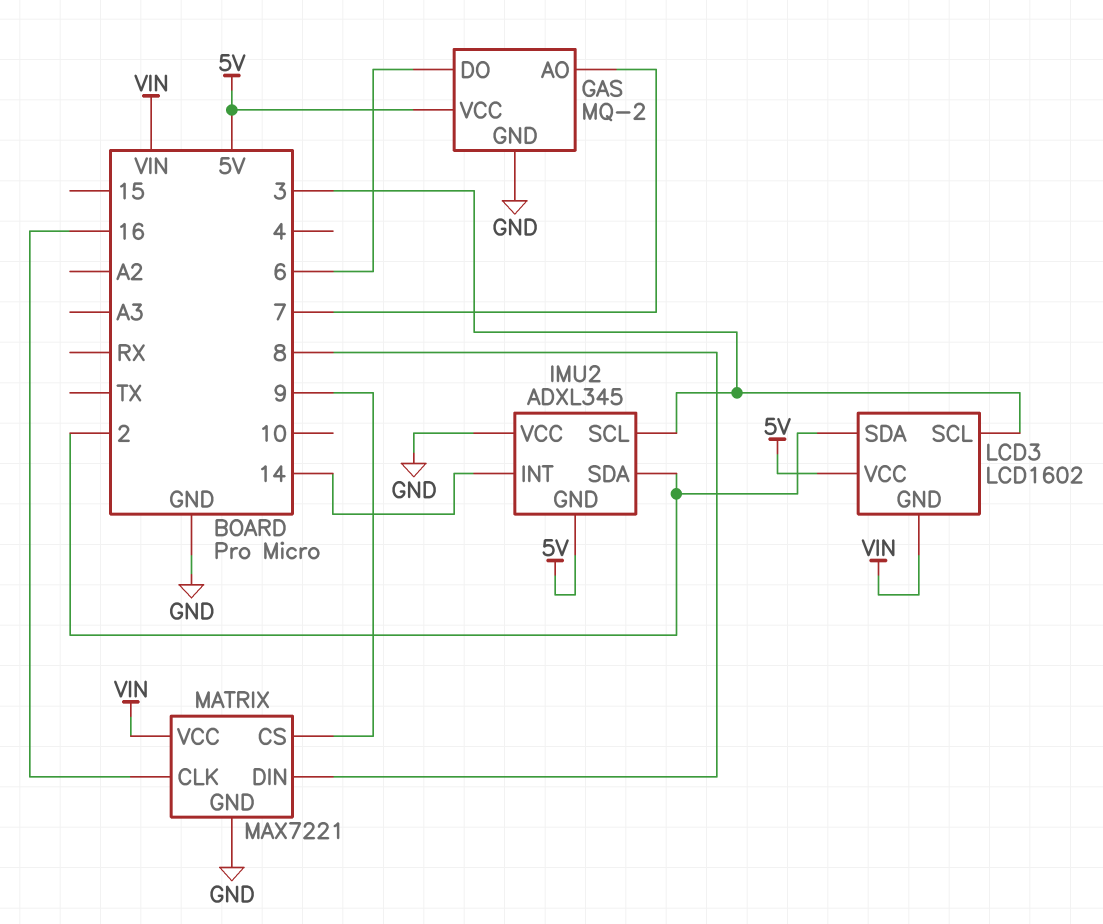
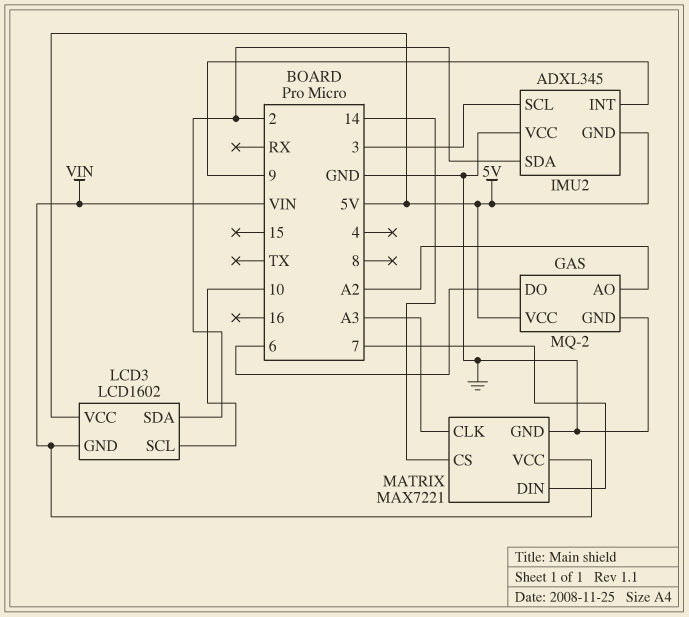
GAS pin AO: 7 -> A2
IMU2 pin INT: 14 -> 9
LCD3 pin SCL: 3 -> 10
MATRIX pin CLK: 16 -> A3
MATRIX pin CS: 9 -> 14
MATRIX pin DIN: 8 -> 7

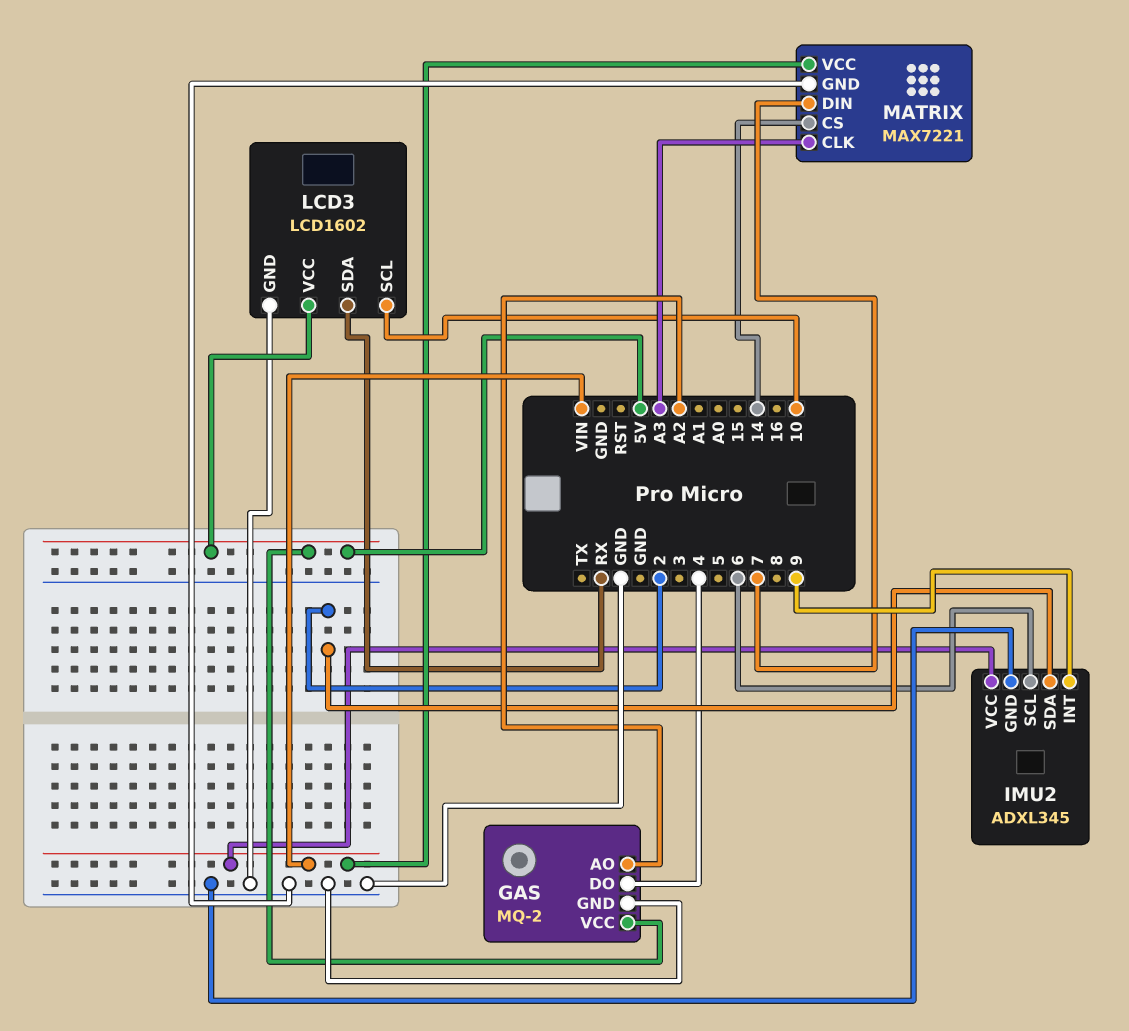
GAS pin DO: 6 -> 4
IMU2 pin GND: 5V -> GND
IMU2 pin SCL: 3 -> 6
IMU2 pin VCC: GND -> VIN
LCD3 pin GND: VIN -> GND
LCD3 pin SDA: 2 -> RX

